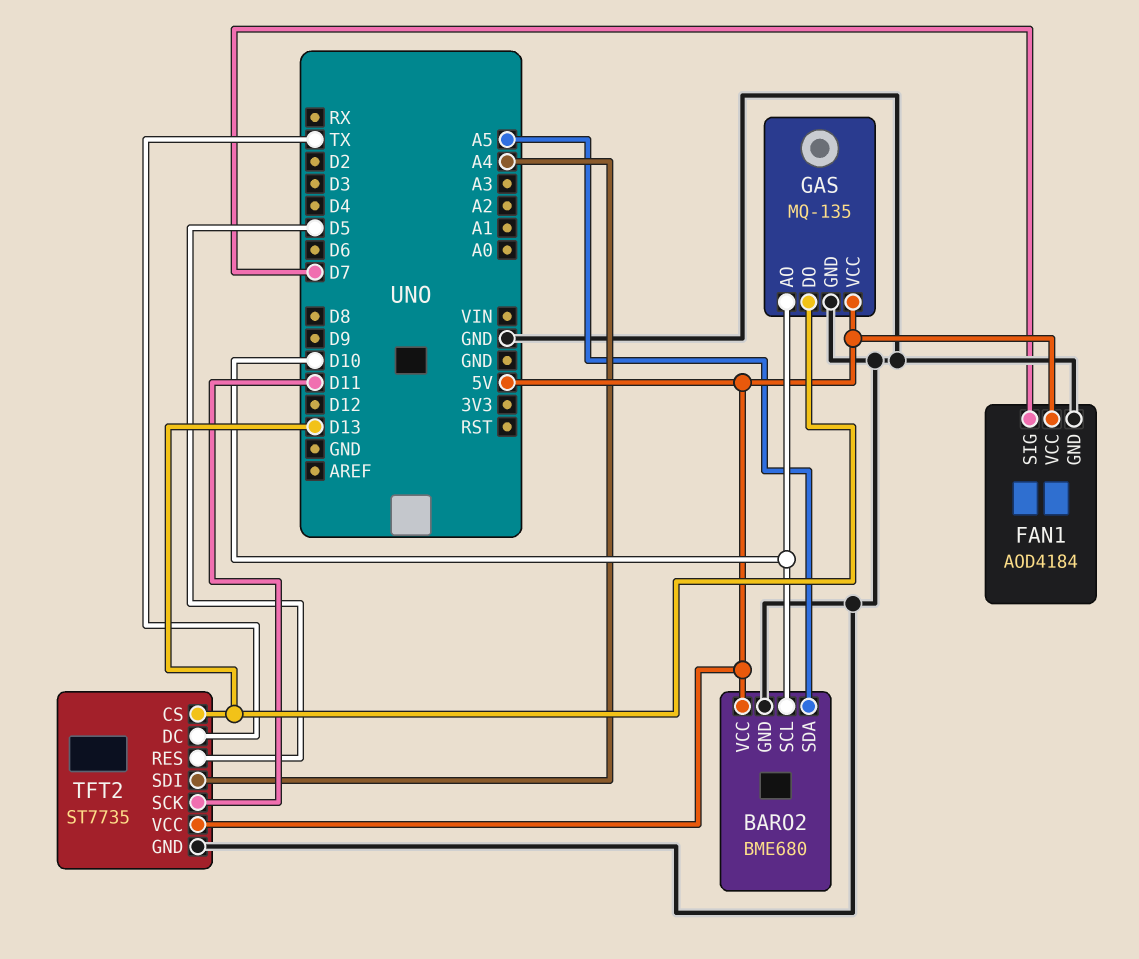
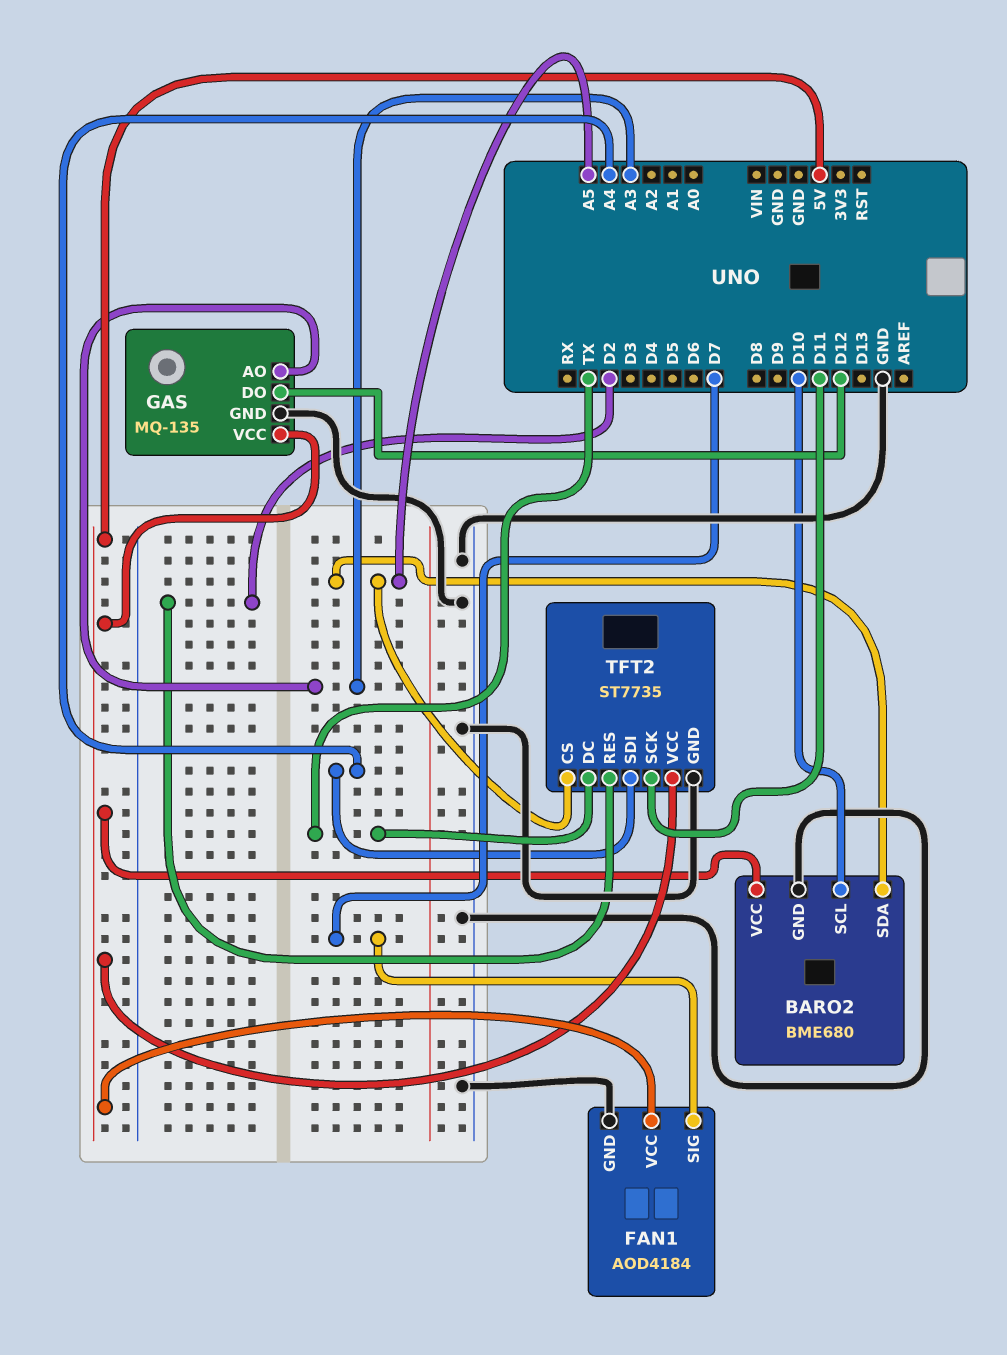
GAS pin AO: D10 -> A3
GAS pin DO: D13 -> D12
TFT2 pin CS: D13 -> A5
TFT2 pin RES: D5 -> D2

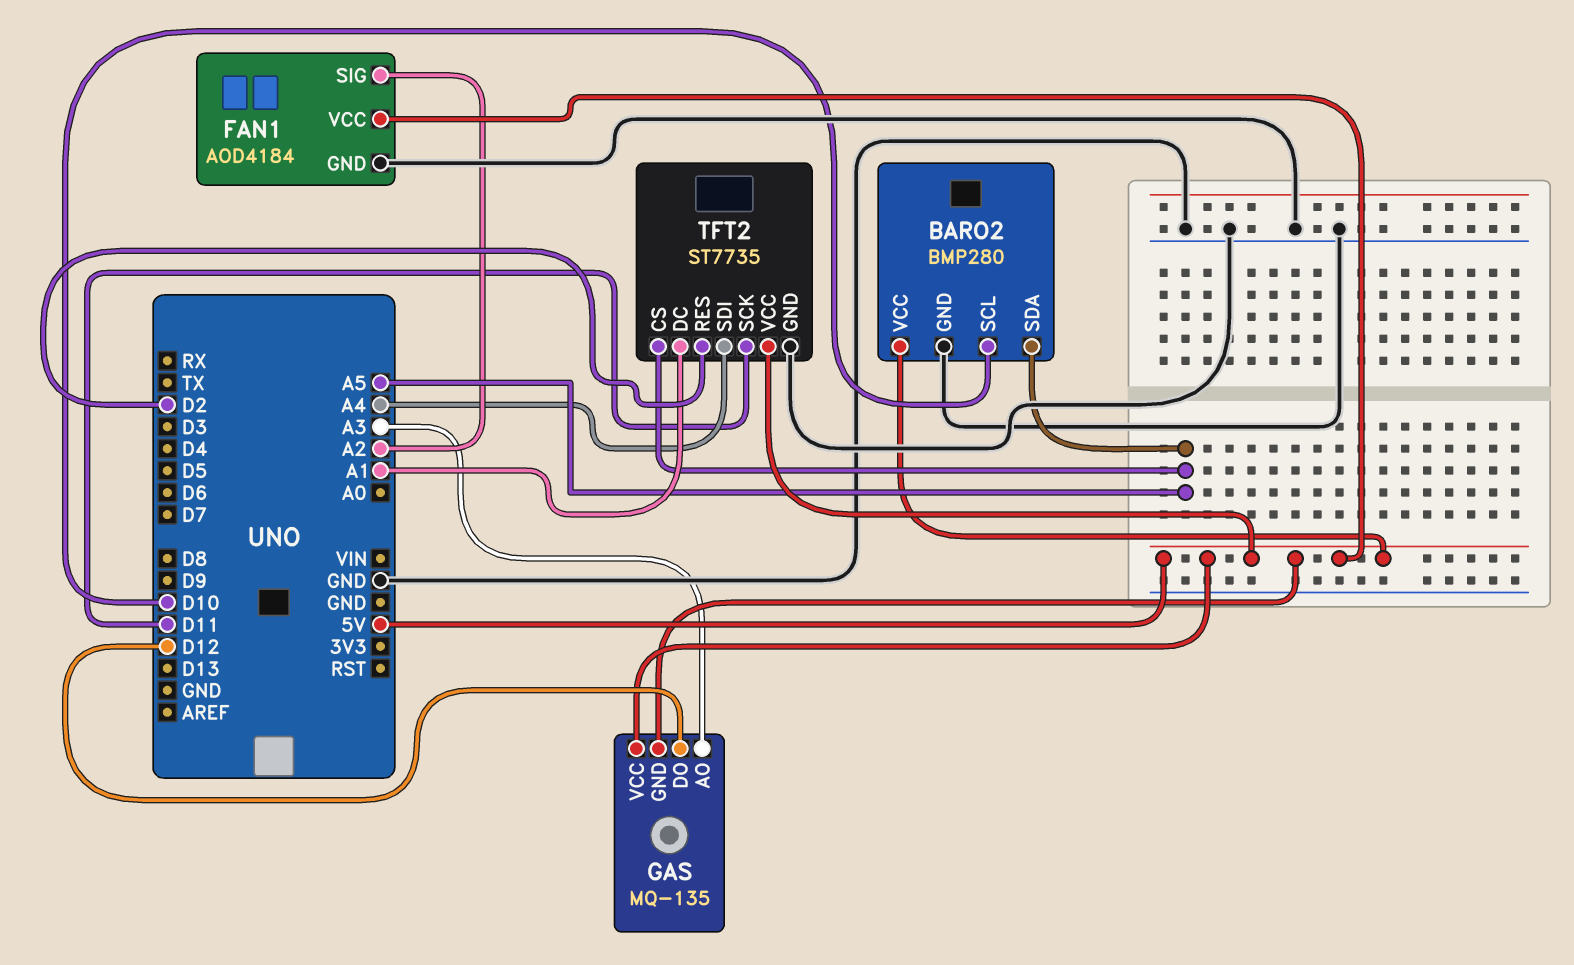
BARO2: BME680 -> BMP280
FAN1 pin SIG: D7 -> A2
GAS pin GND: GND -> 5V
TFT2 pin DC: TX -> A1

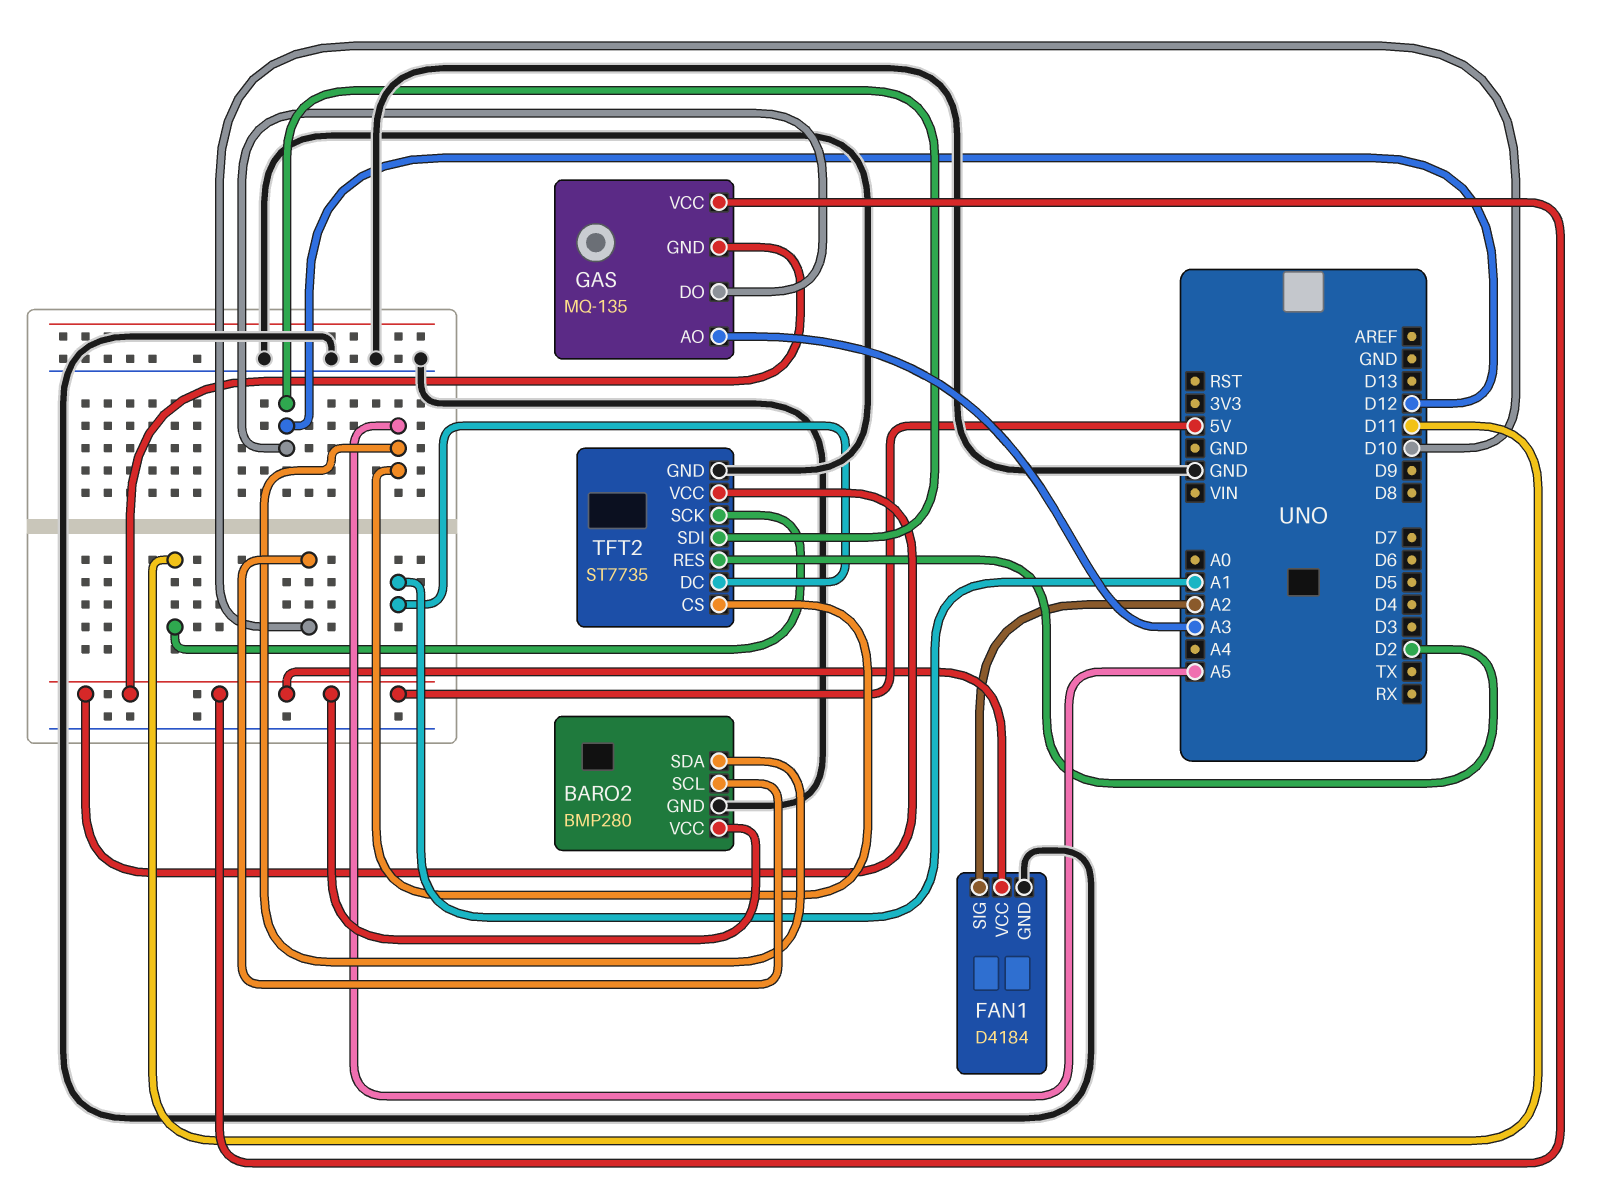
FAN1: AOD4184 -> D4184
TFT2 pin SDI: A4 -> D12

